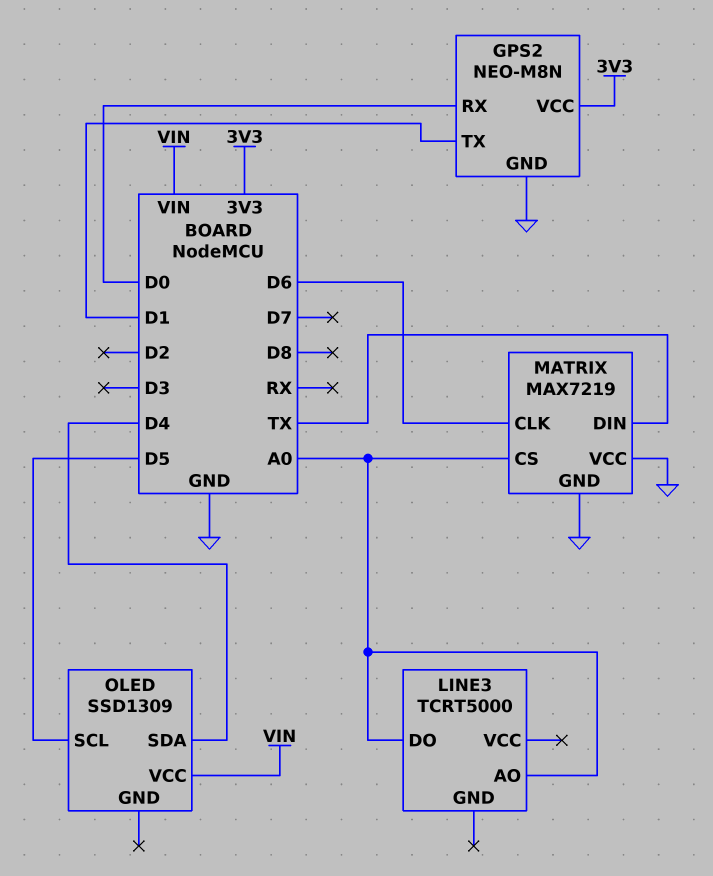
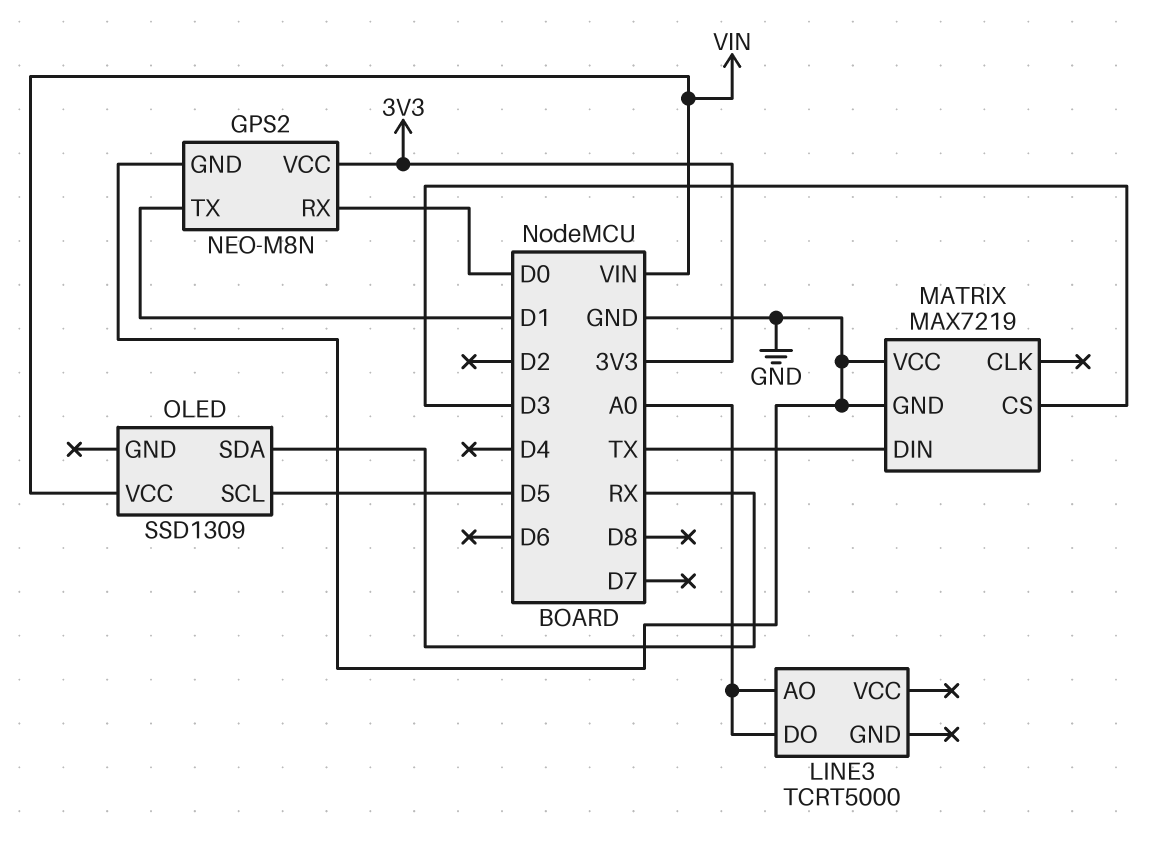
MATRIX pin CLK: D6 -> none
MATRIX pin CS: A0 -> D3
OLED pin SDA: D4 -> RX

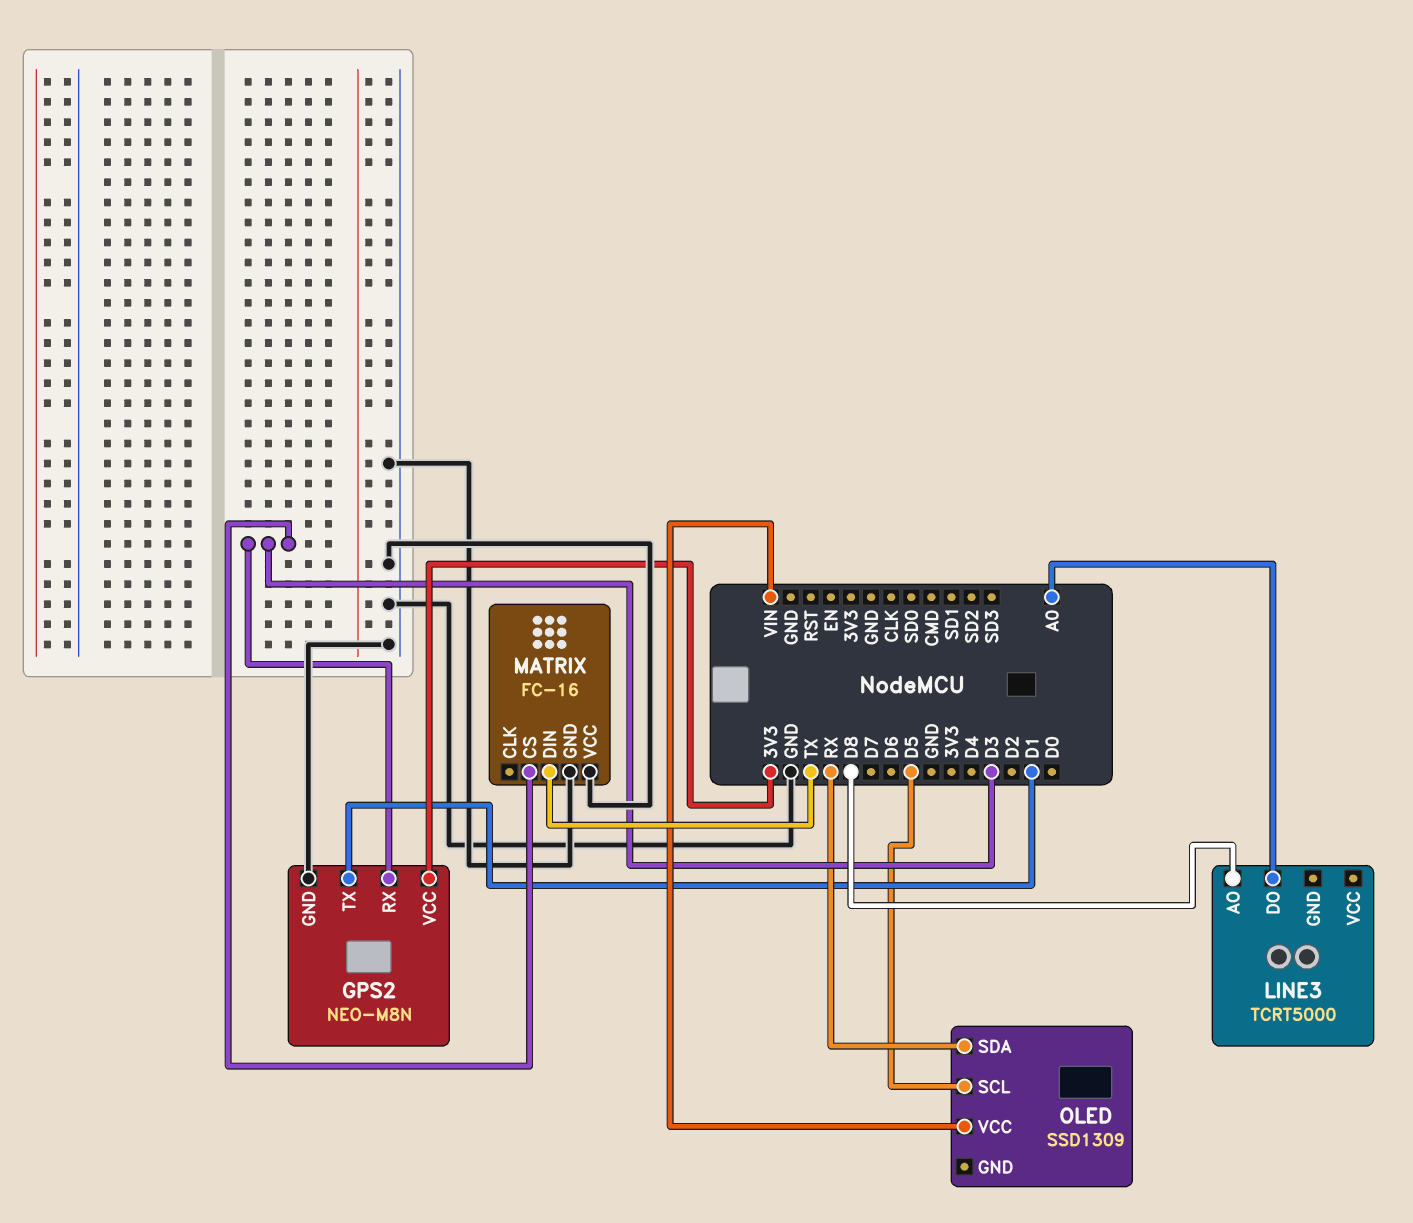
GPS2 pin RX: D0 -> D3
LINE3 pin AO: A0 -> D8
MATRIX: MAX7219 -> FC-16

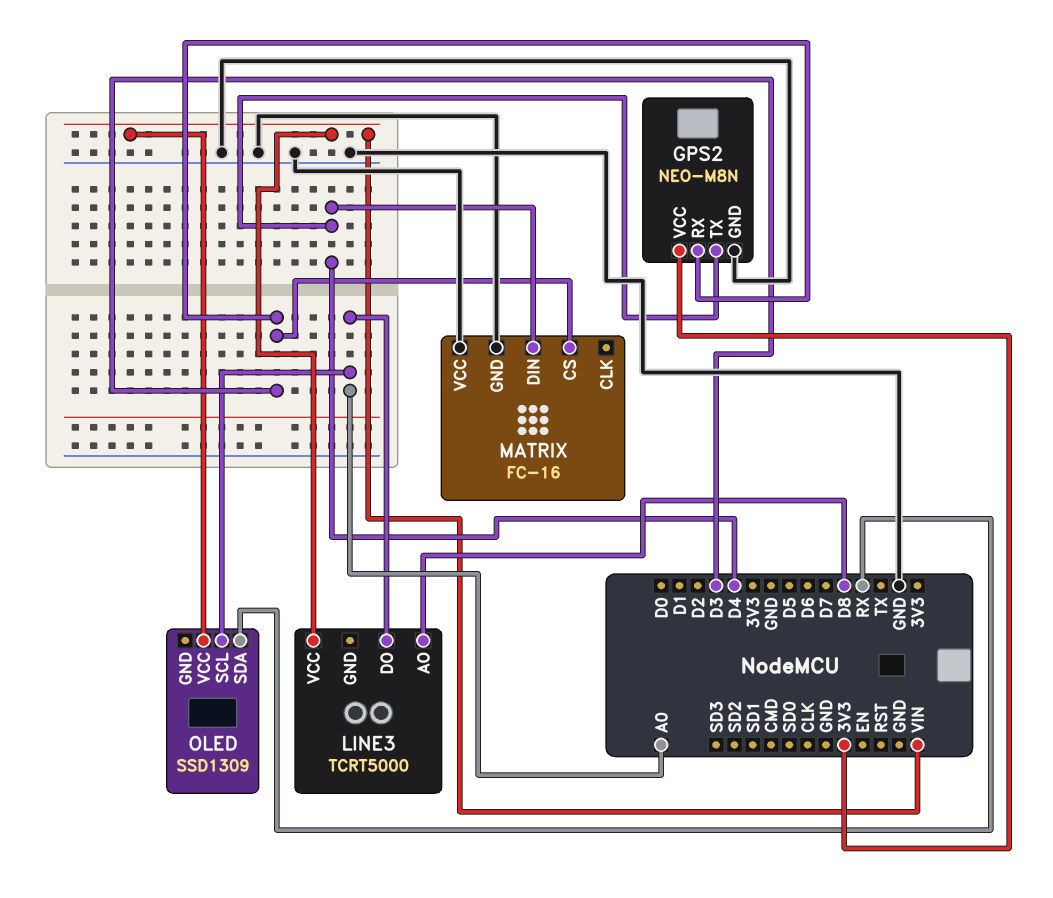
GPS2 pin TX: D1 -> D4
LINE3 pin VCC: none -> VIN
MATRIX pin DIN: TX -> D4
OLED pin SCL: D5 -> A0

